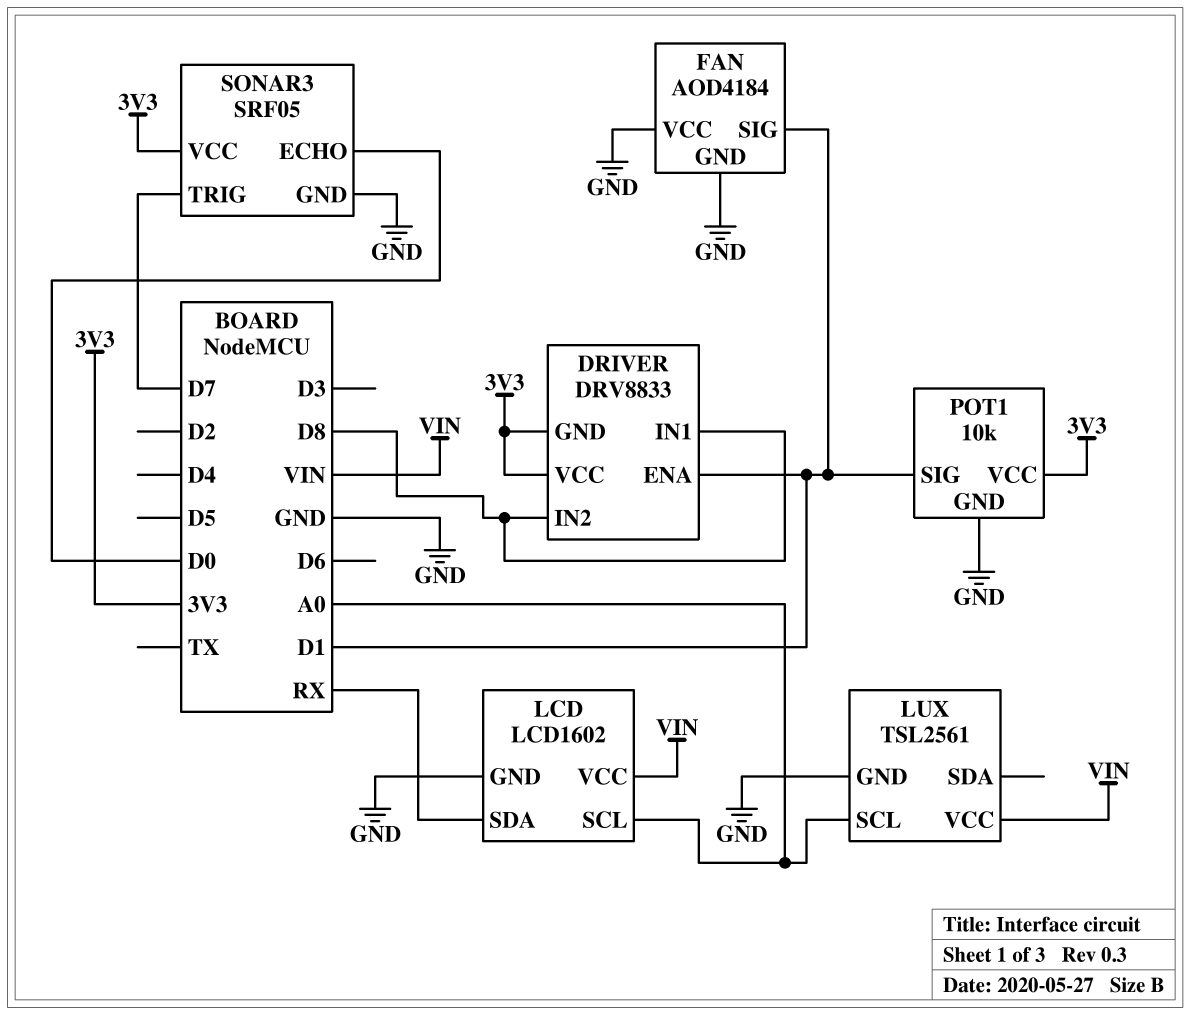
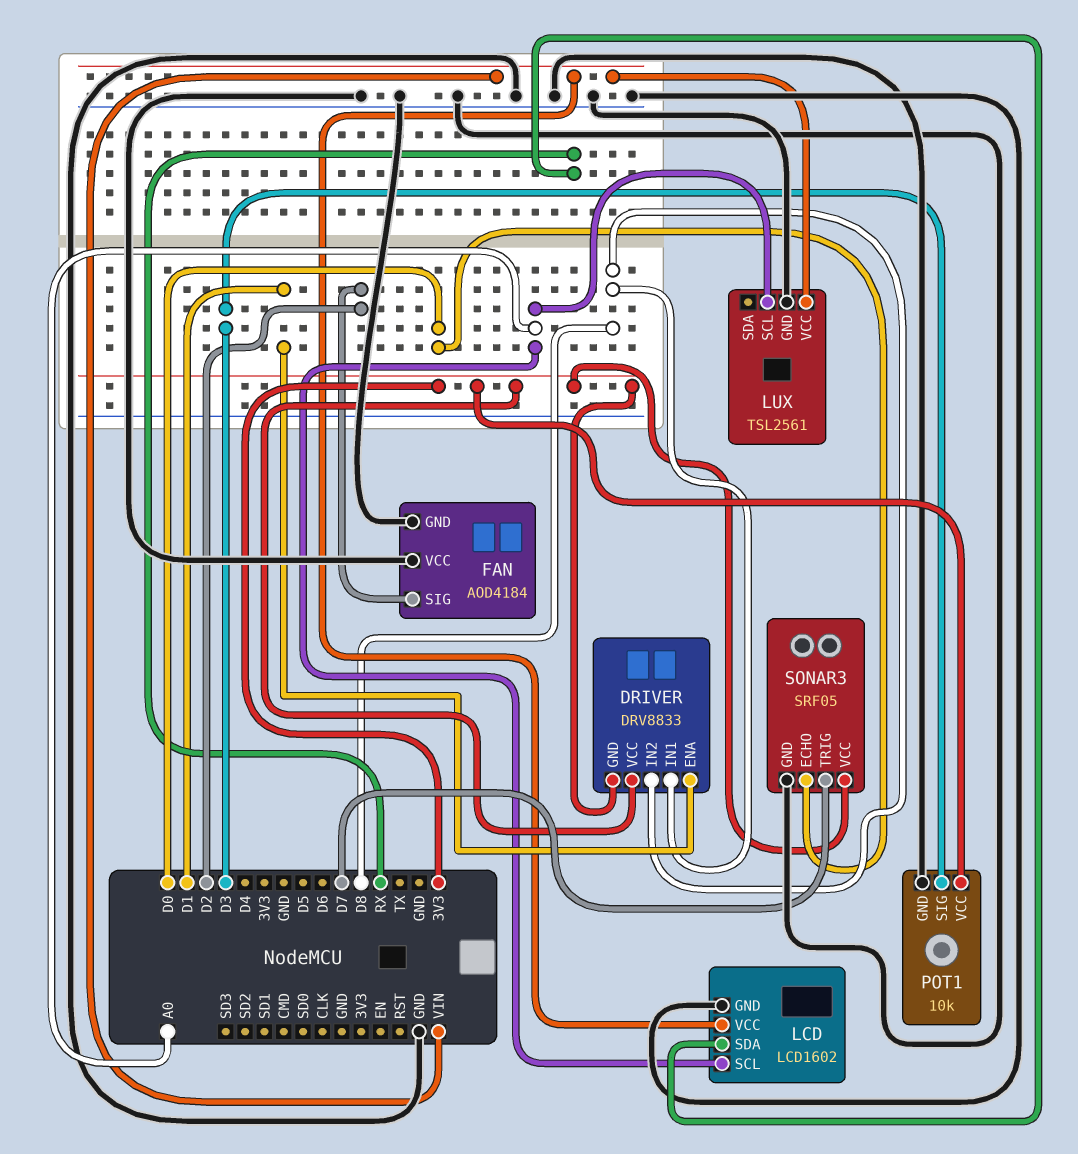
FAN pin SIG: D1 -> D2
POT1 pin SIG: D1 -> D3

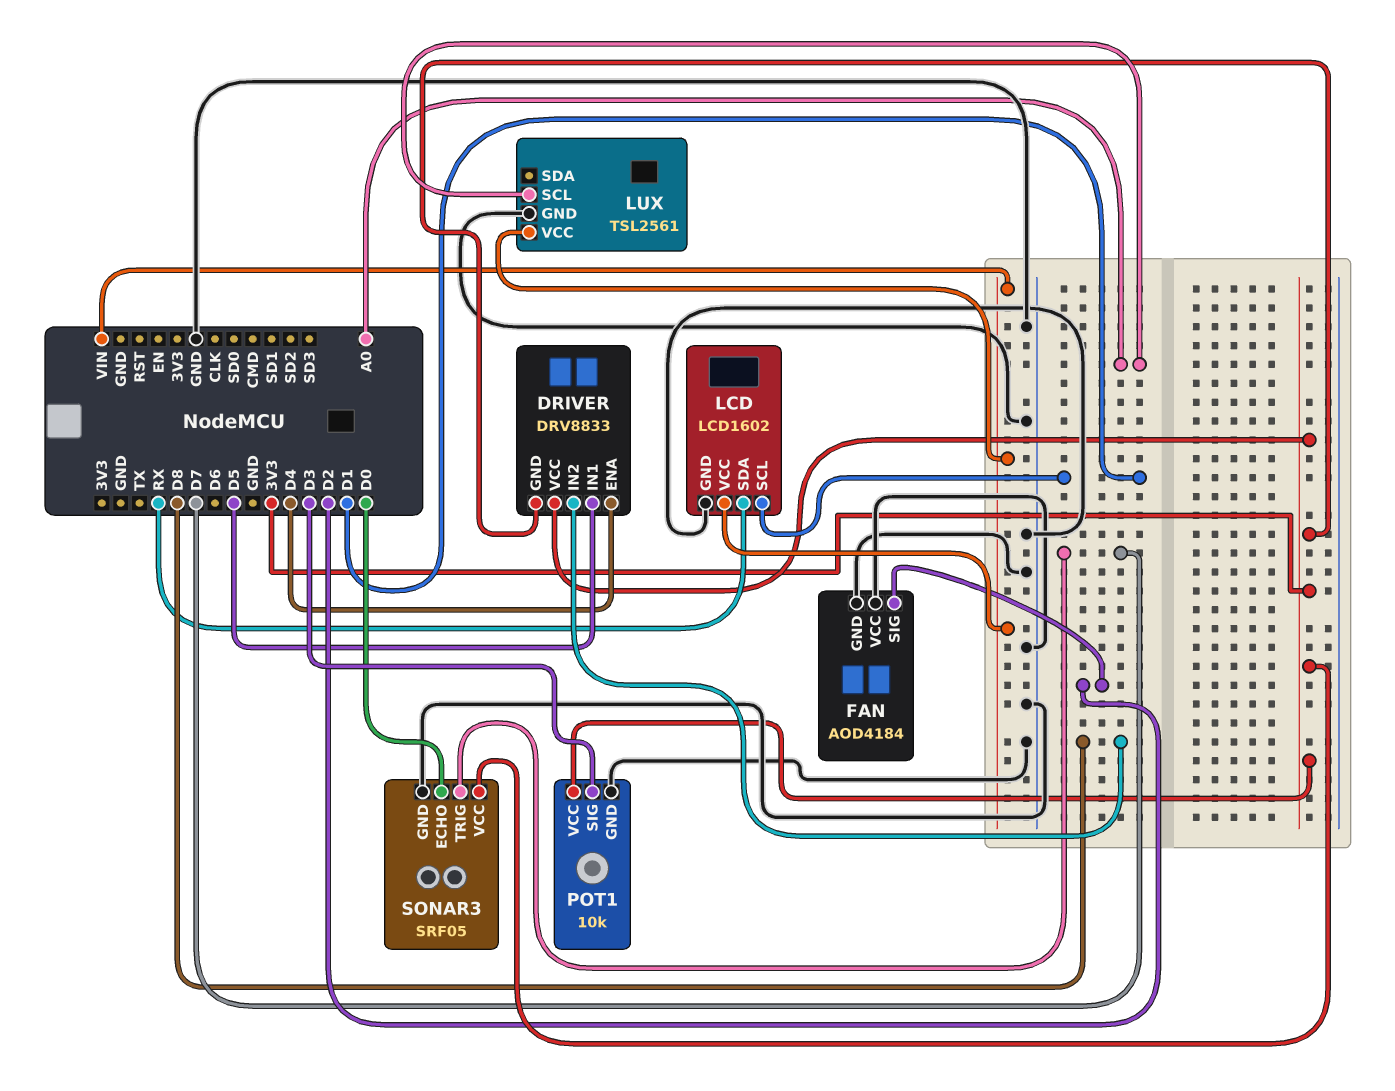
DRIVER pin ENA: D1 -> D4
DRIVER pin IN1: D8 -> D5
LCD pin SCL: A0 -> D1

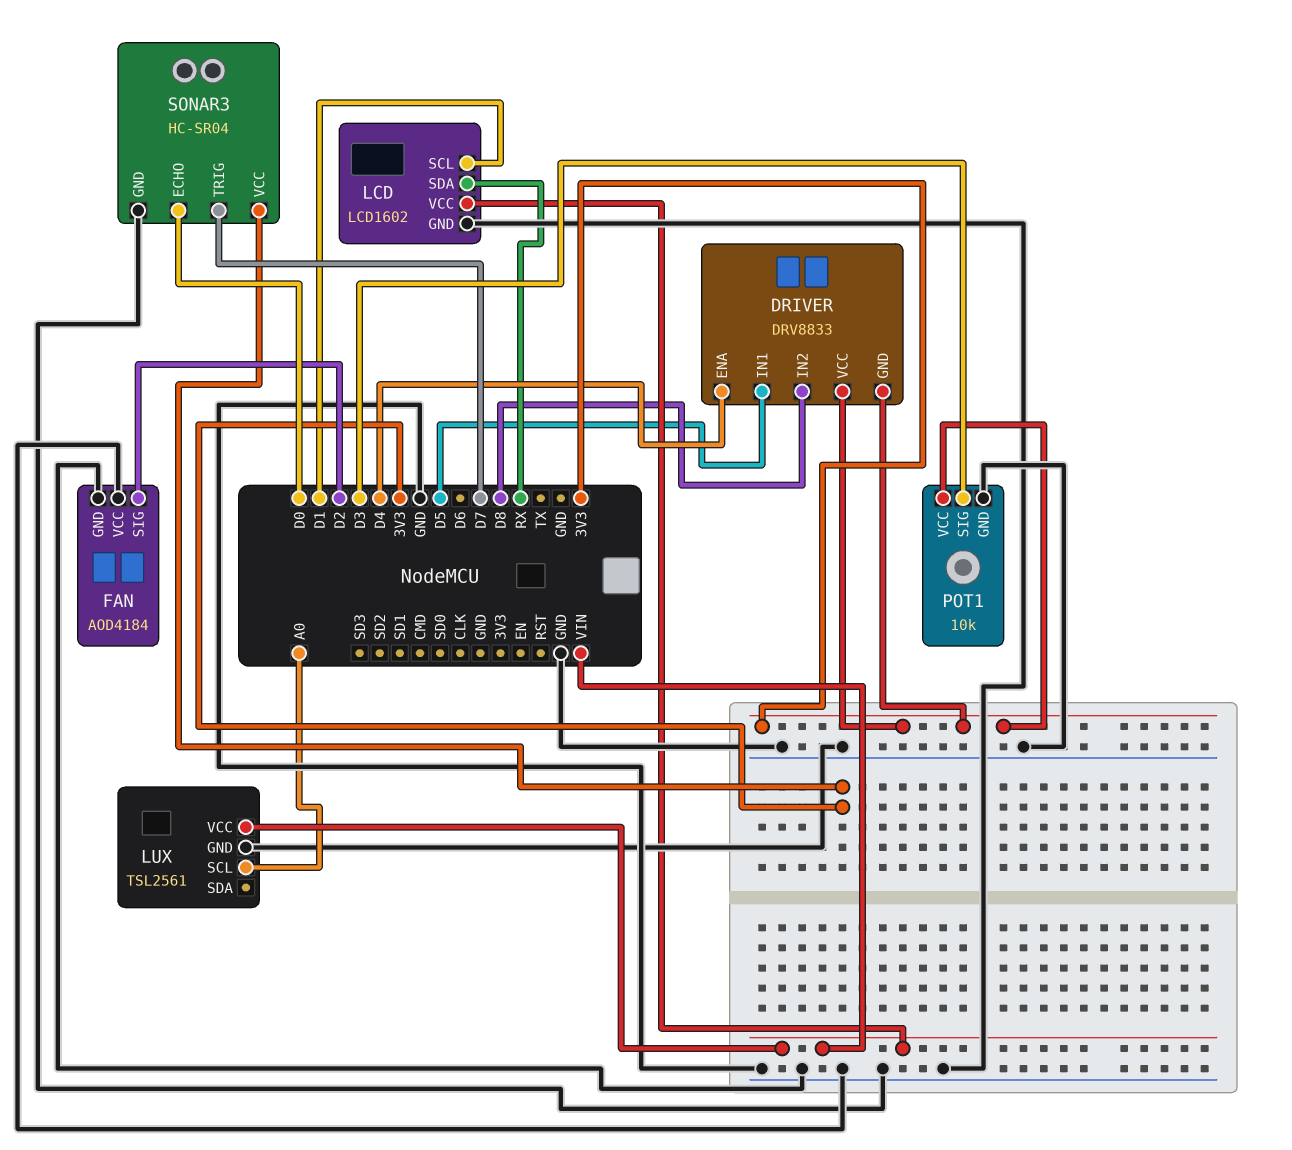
SONAR3: SRF05 -> HC-SR04

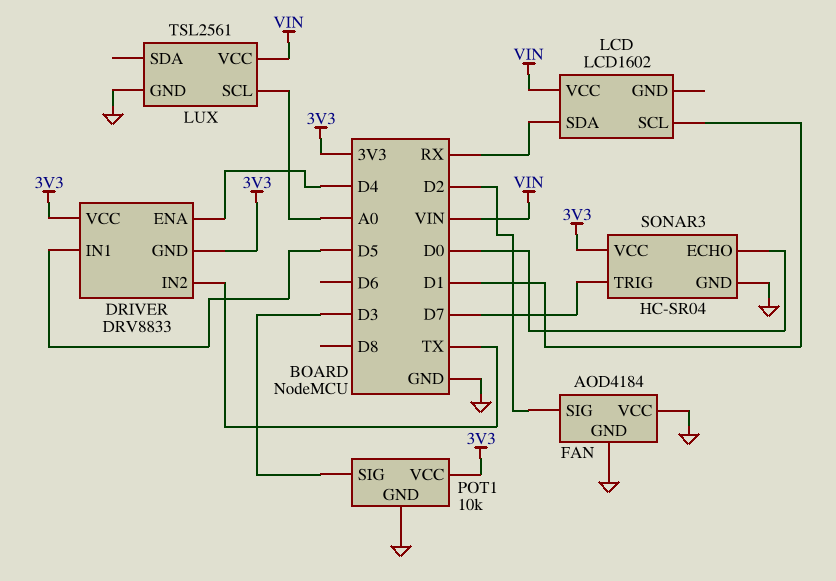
DRIVER pin IN2: D8 -> TX
LCD pin GND: GND -> none

